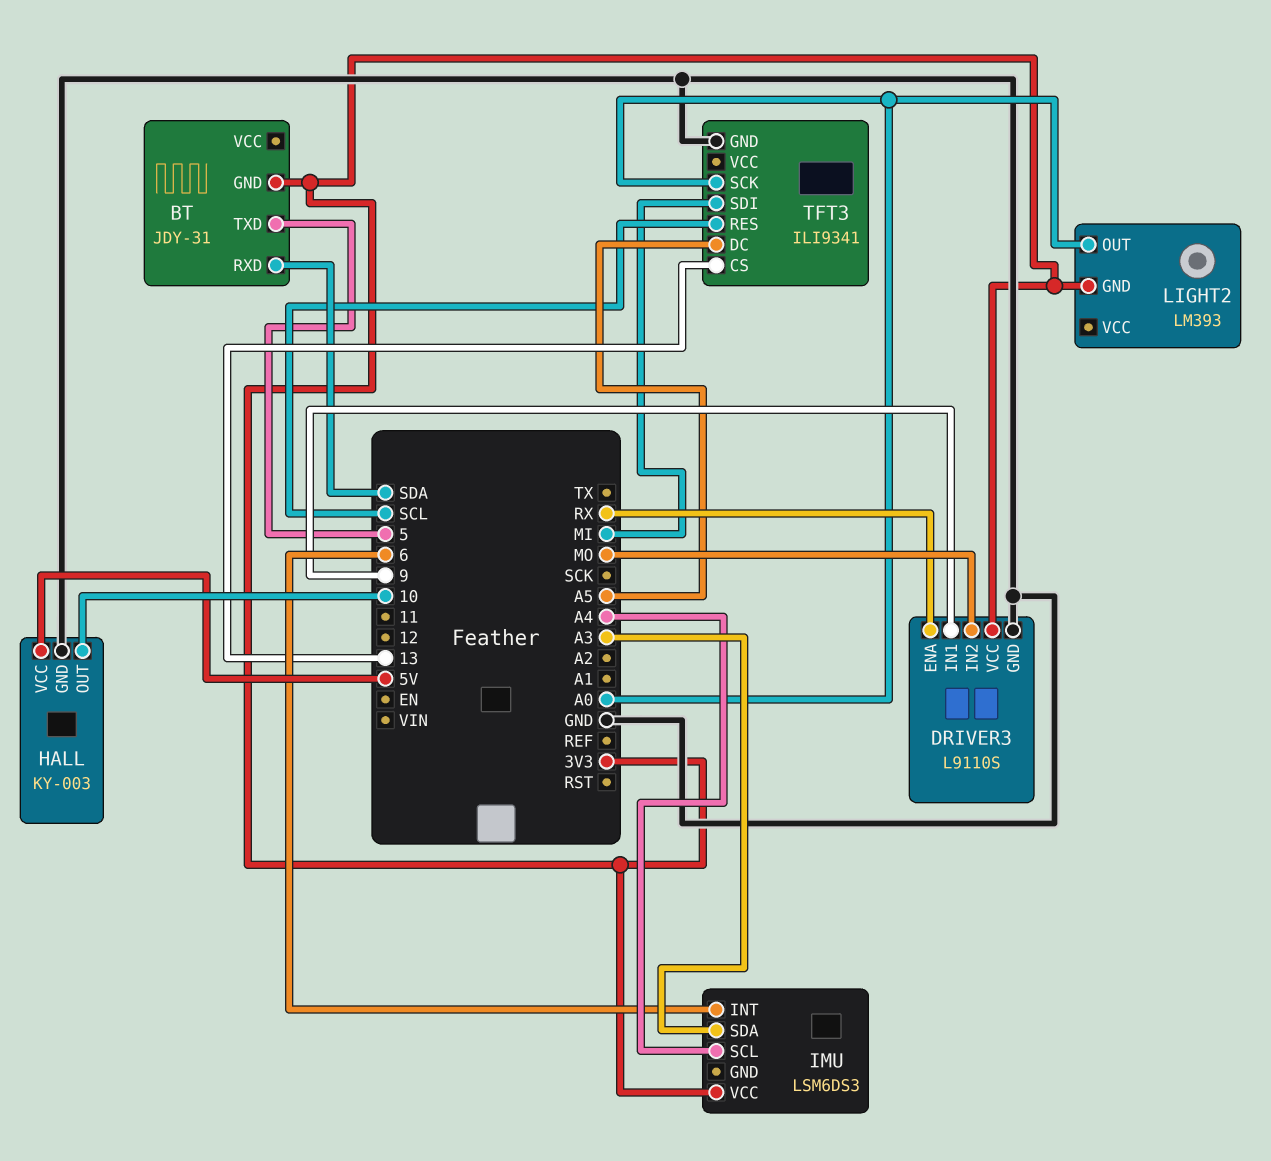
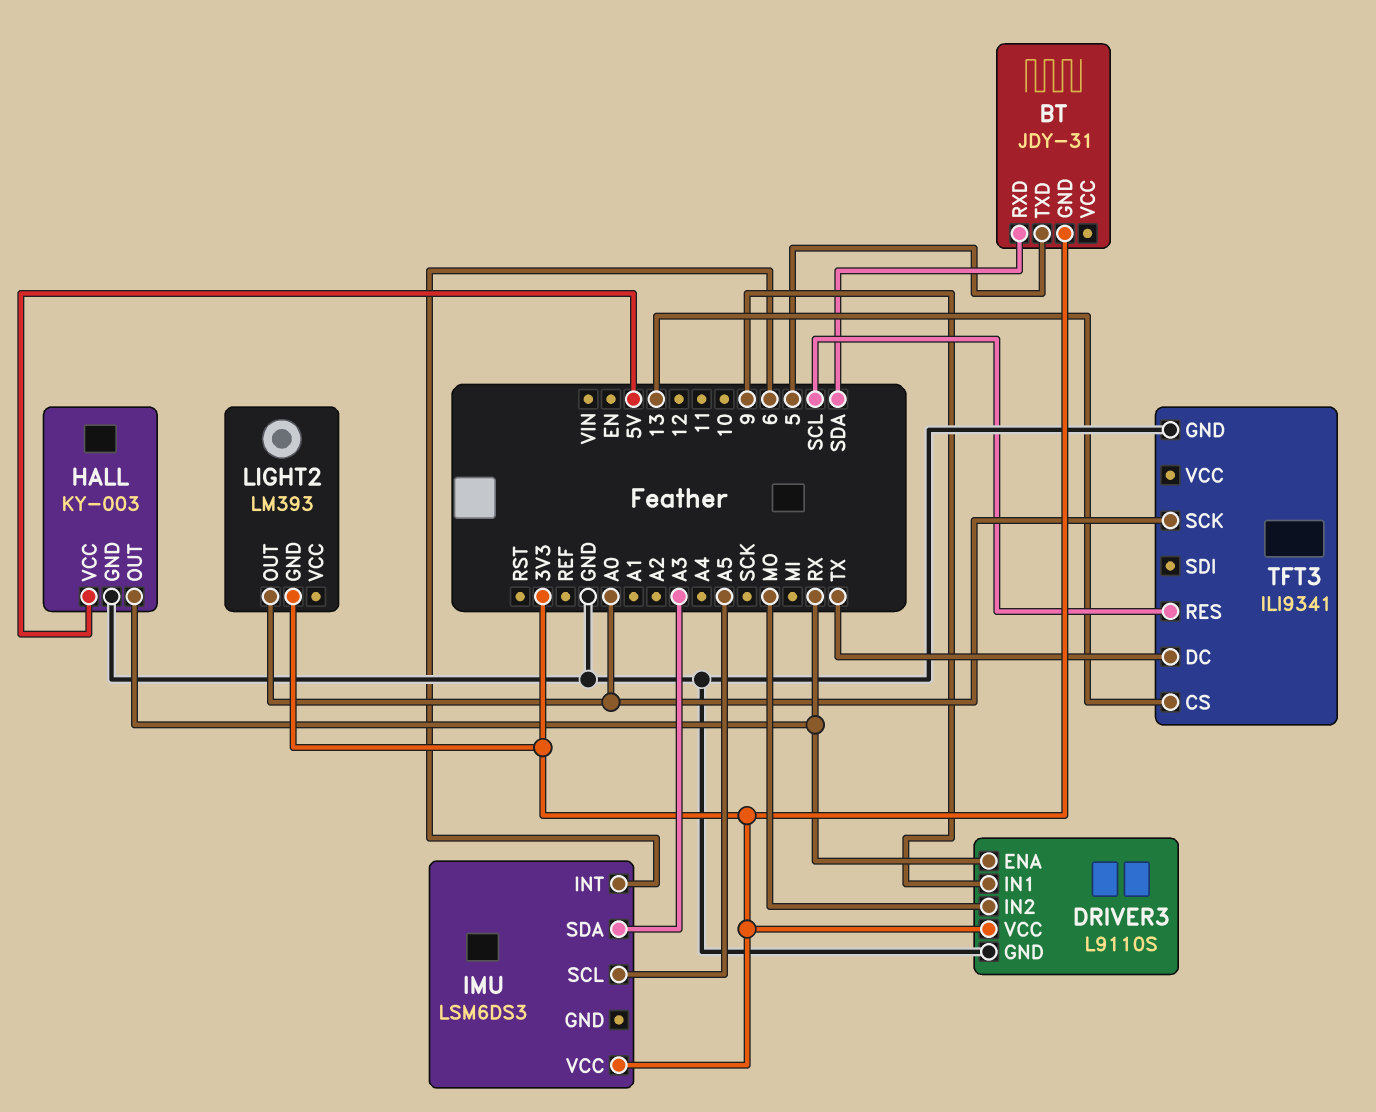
HALL pin OUT: 10 -> RX
IMU pin SCL: A4 -> A5
TFT3 pin DC: A5 -> TX
TFT3 pin SDI: MI -> none

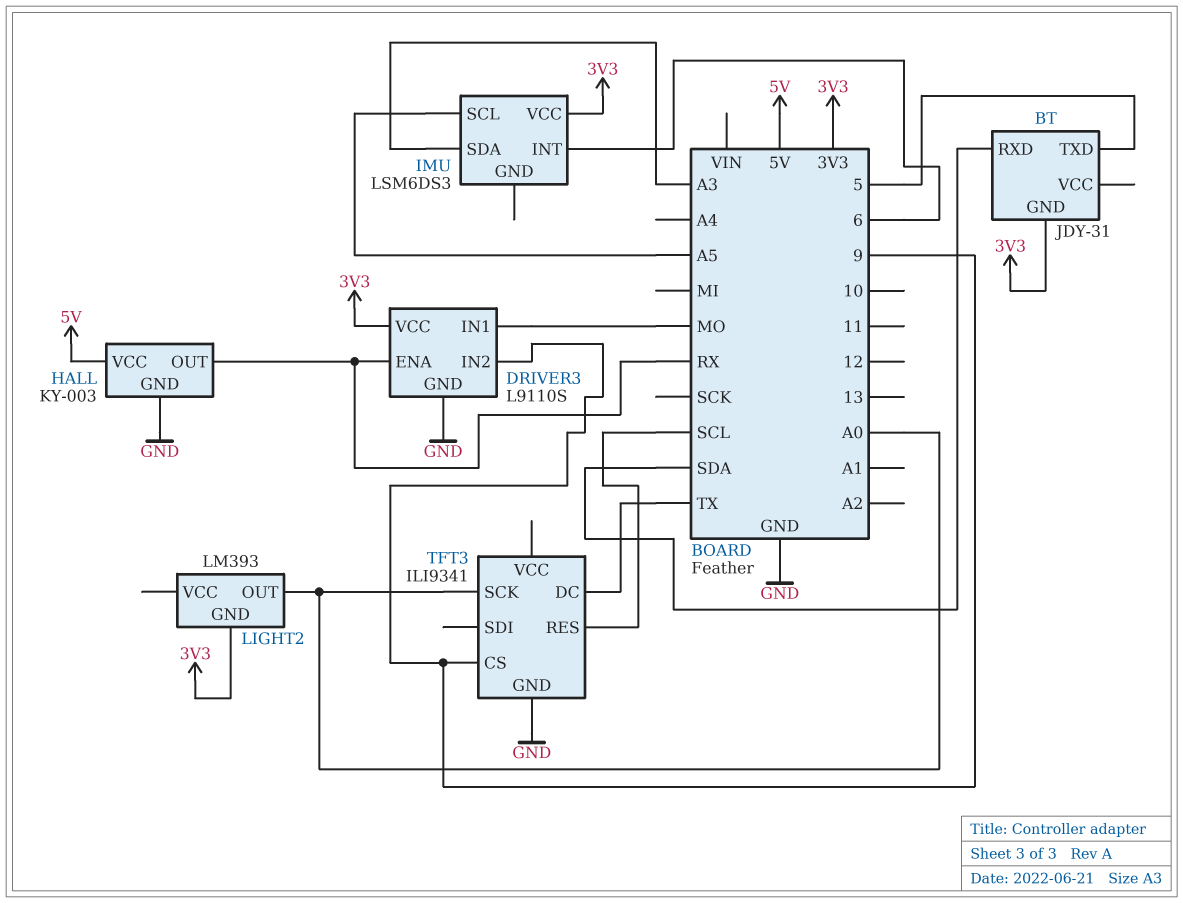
DRIVER3 pin IN1: 9 -> MO
DRIVER3 pin IN2: MO -> 9
TFT3 pin CS: 13 -> 9

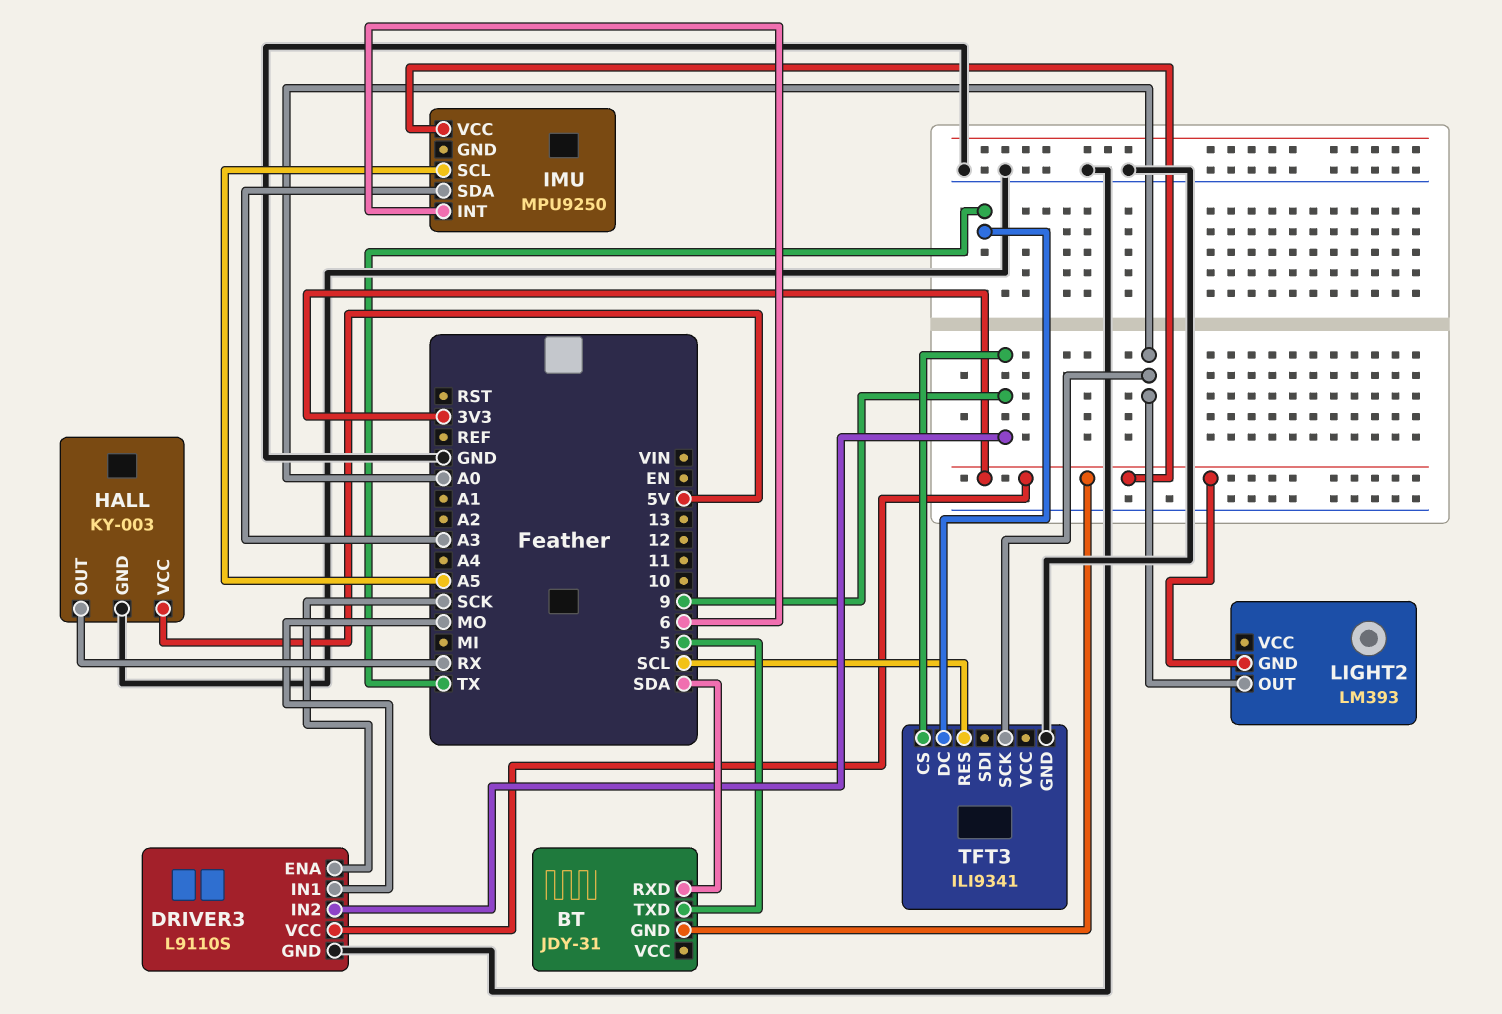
DRIVER3 pin ENA: RX -> SCK
IMU: LSM6DS3 -> MPU9250

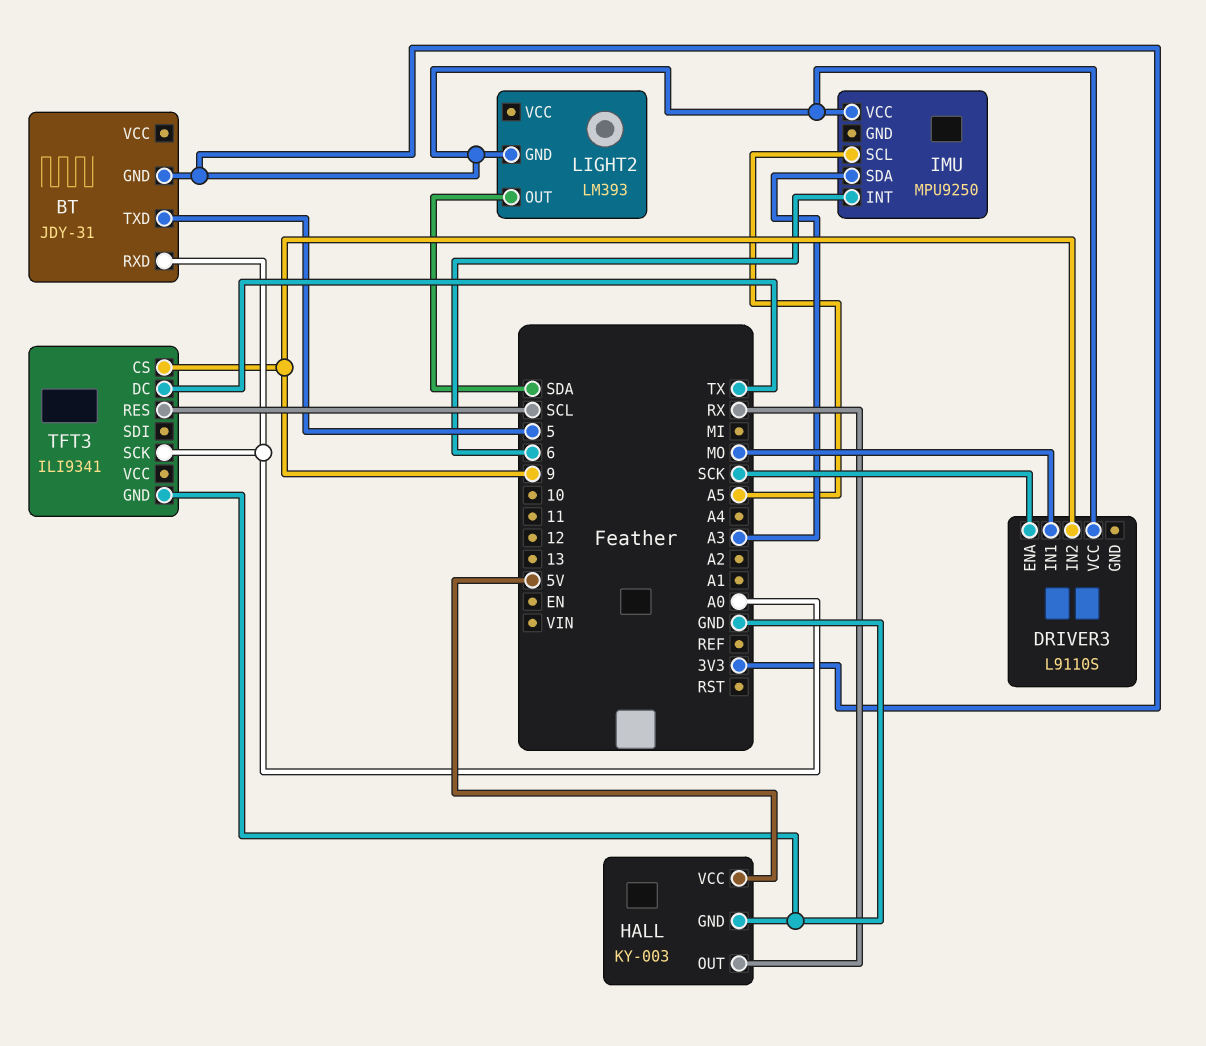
BT pin RXD: SDA -> A0
DRIVER3 pin GND: GND -> none
LIGHT2 pin OUT: A0 -> SDA

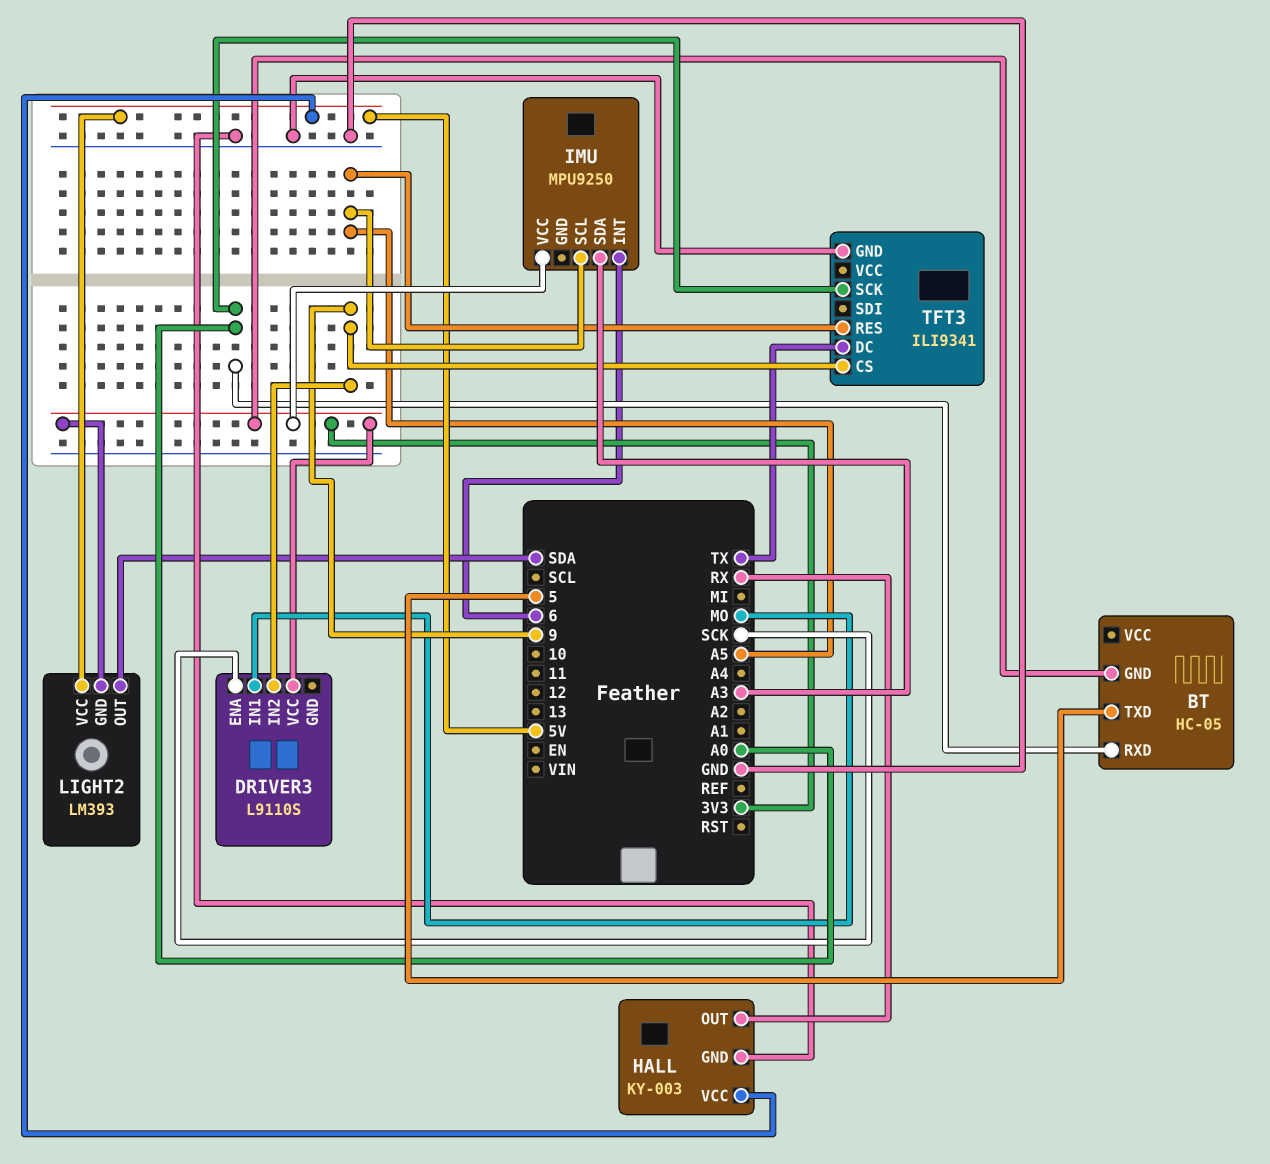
BT: JDY-31 -> HC-05
LIGHT2 pin VCC: none -> 5V
TFT3 pin RES: SCL -> A5

